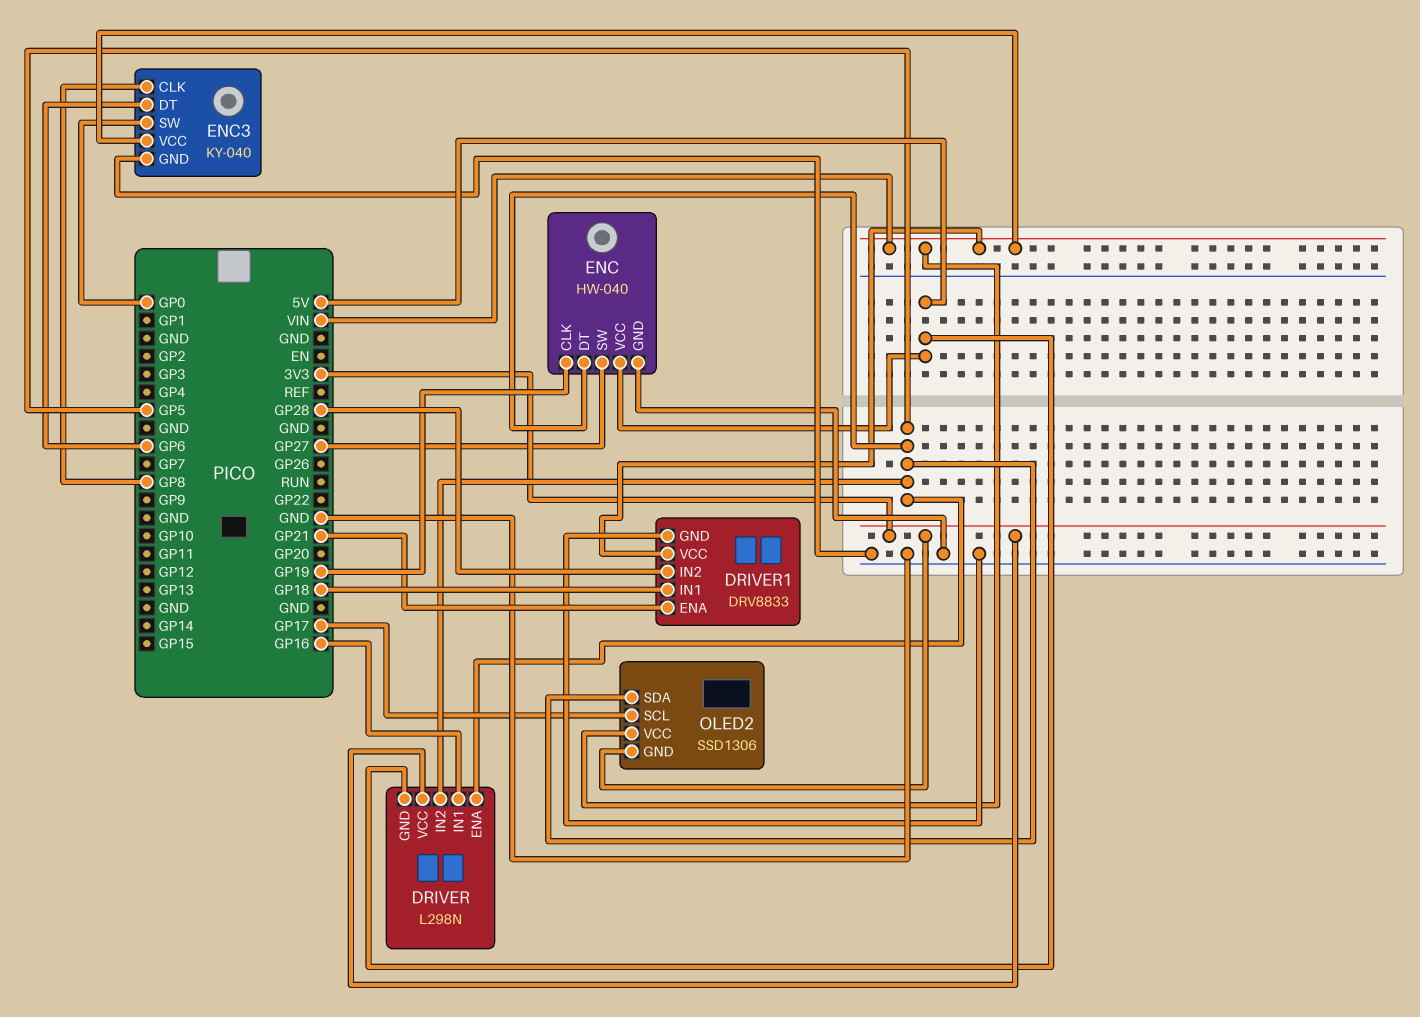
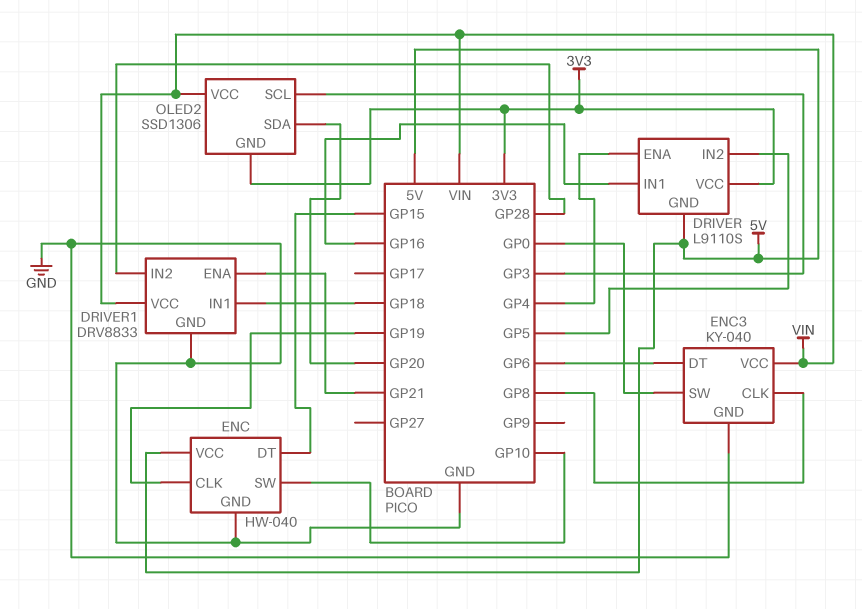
DRIVER: L298N -> L9110S
DRIVER pin ENA: GP5 -> GP4
ENC pin DT: GP5 -> GP15
ENC pin SW: GP27 -> GP10
OLED2 pin SCL: GP17 -> GP3
OLED2 pin SDA: GP5 -> GP20

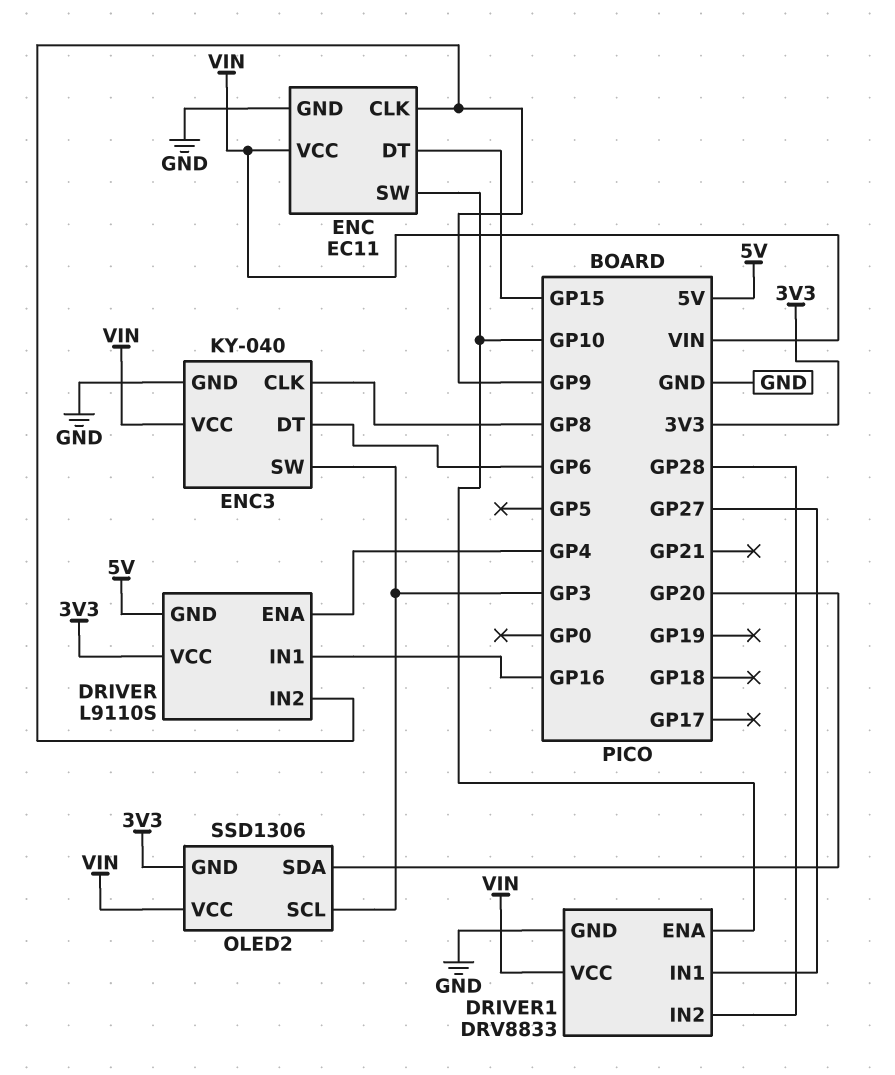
DRIVER pin IN2: GP5 -> GP9
DRIVER1 pin ENA: GP21 -> GP10
DRIVER1 pin IN1: GP18 -> GP27
ENC: HW-040 -> EC11
ENC pin CLK: GP19 -> GP9
ENC pin VCC: 5V -> VIN
ENC3 pin SW: GP0 -> GP3

